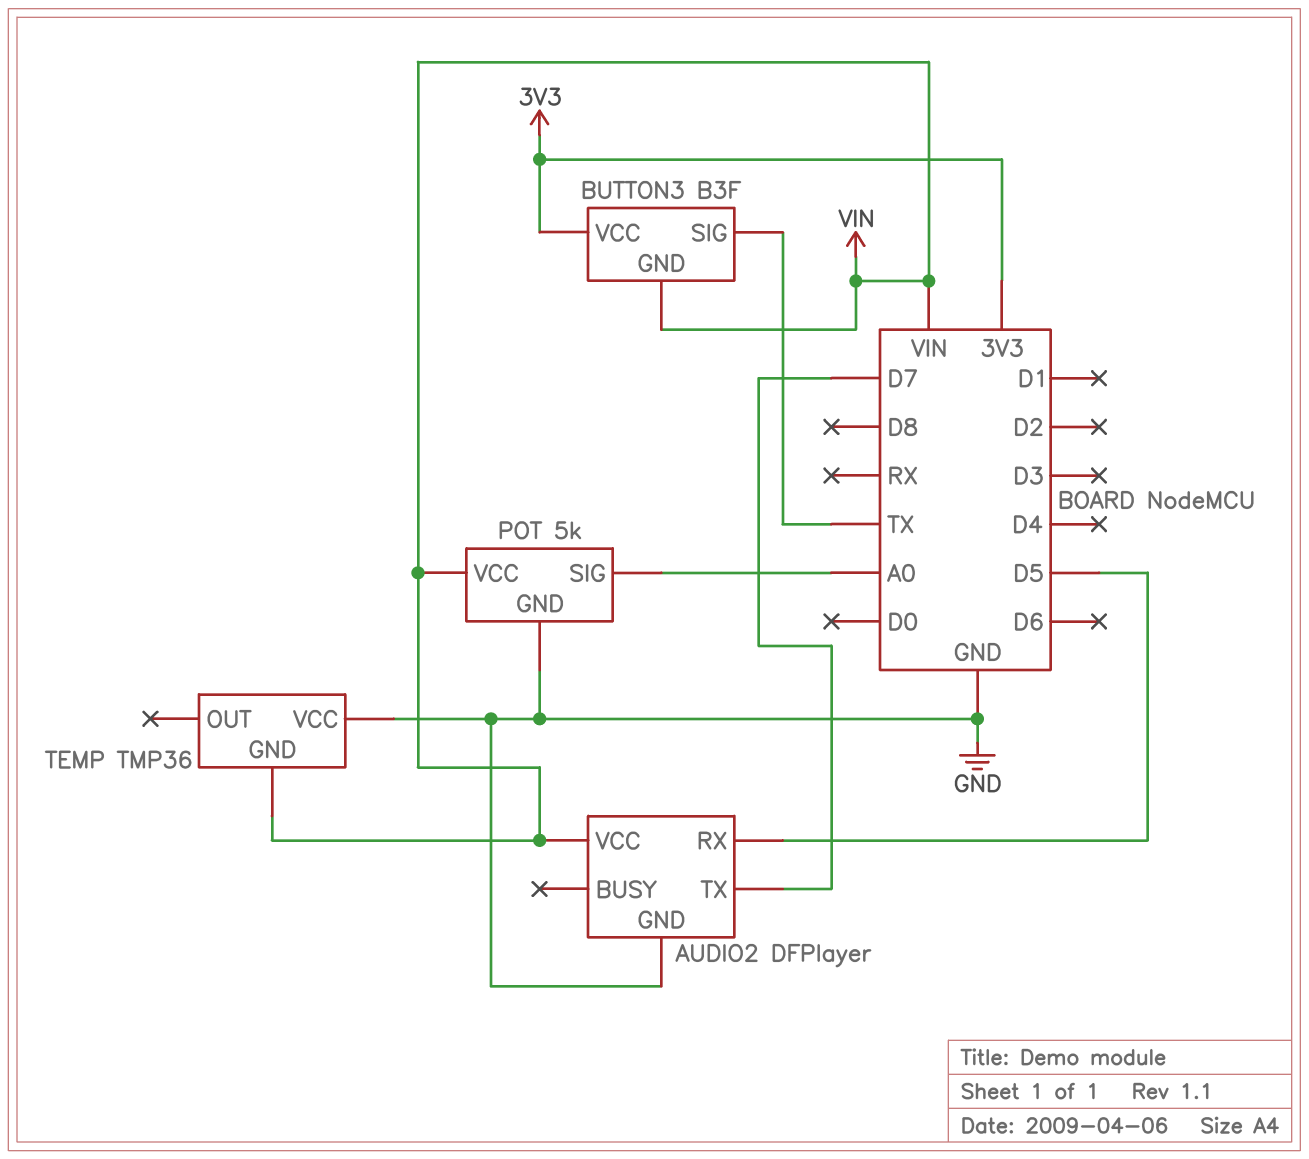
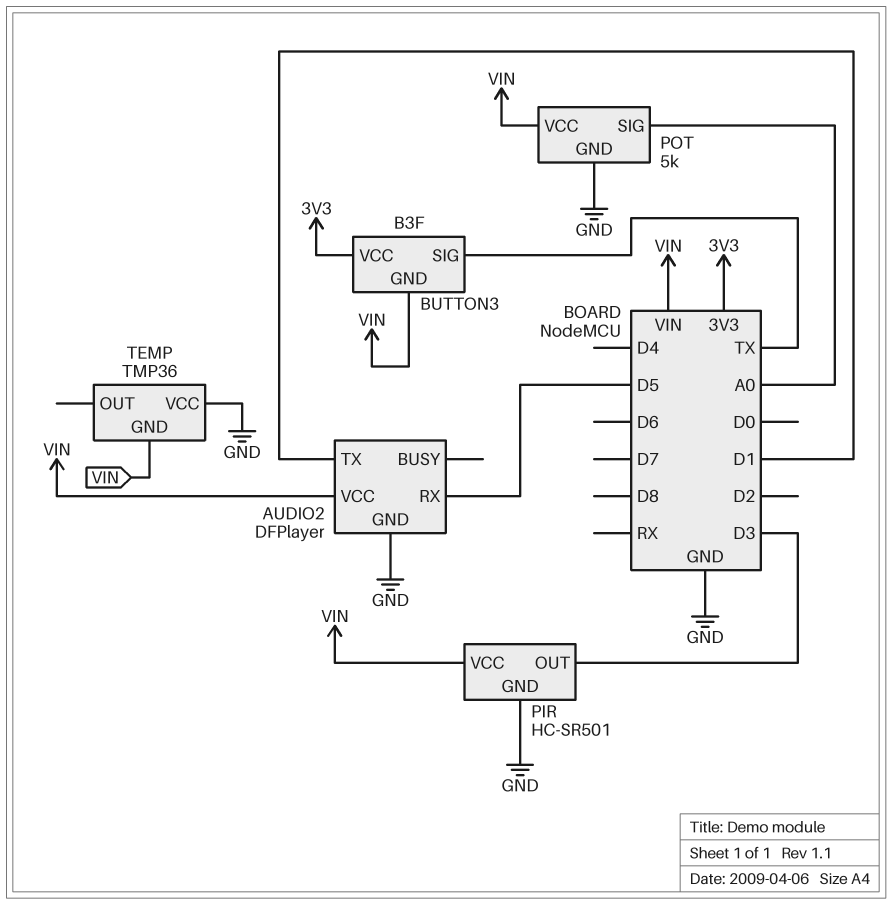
AUDIO2 pin TX: D7 -> D1
PIR: none -> HC-SR501
PIR pin GND: none -> GND
PIR pin OUT: none -> D3
PIR pin VCC: none -> VIN

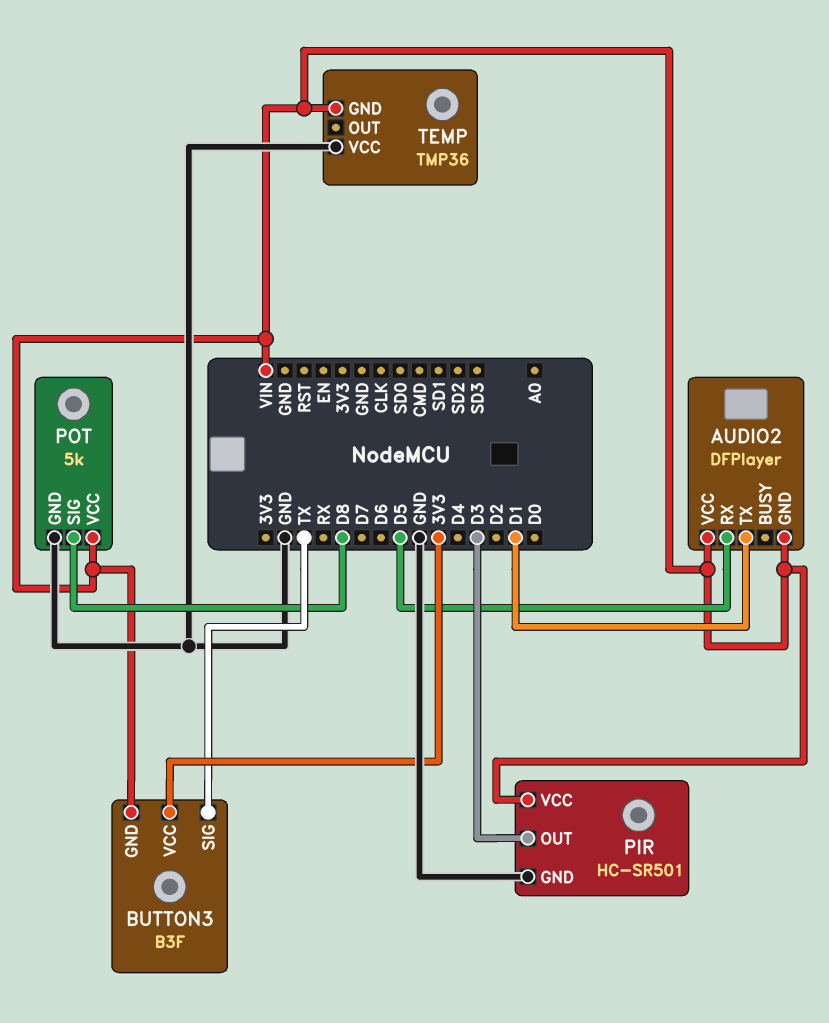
AUDIO2 pin GND: GND -> VIN
POT pin SIG: A0 -> D8

